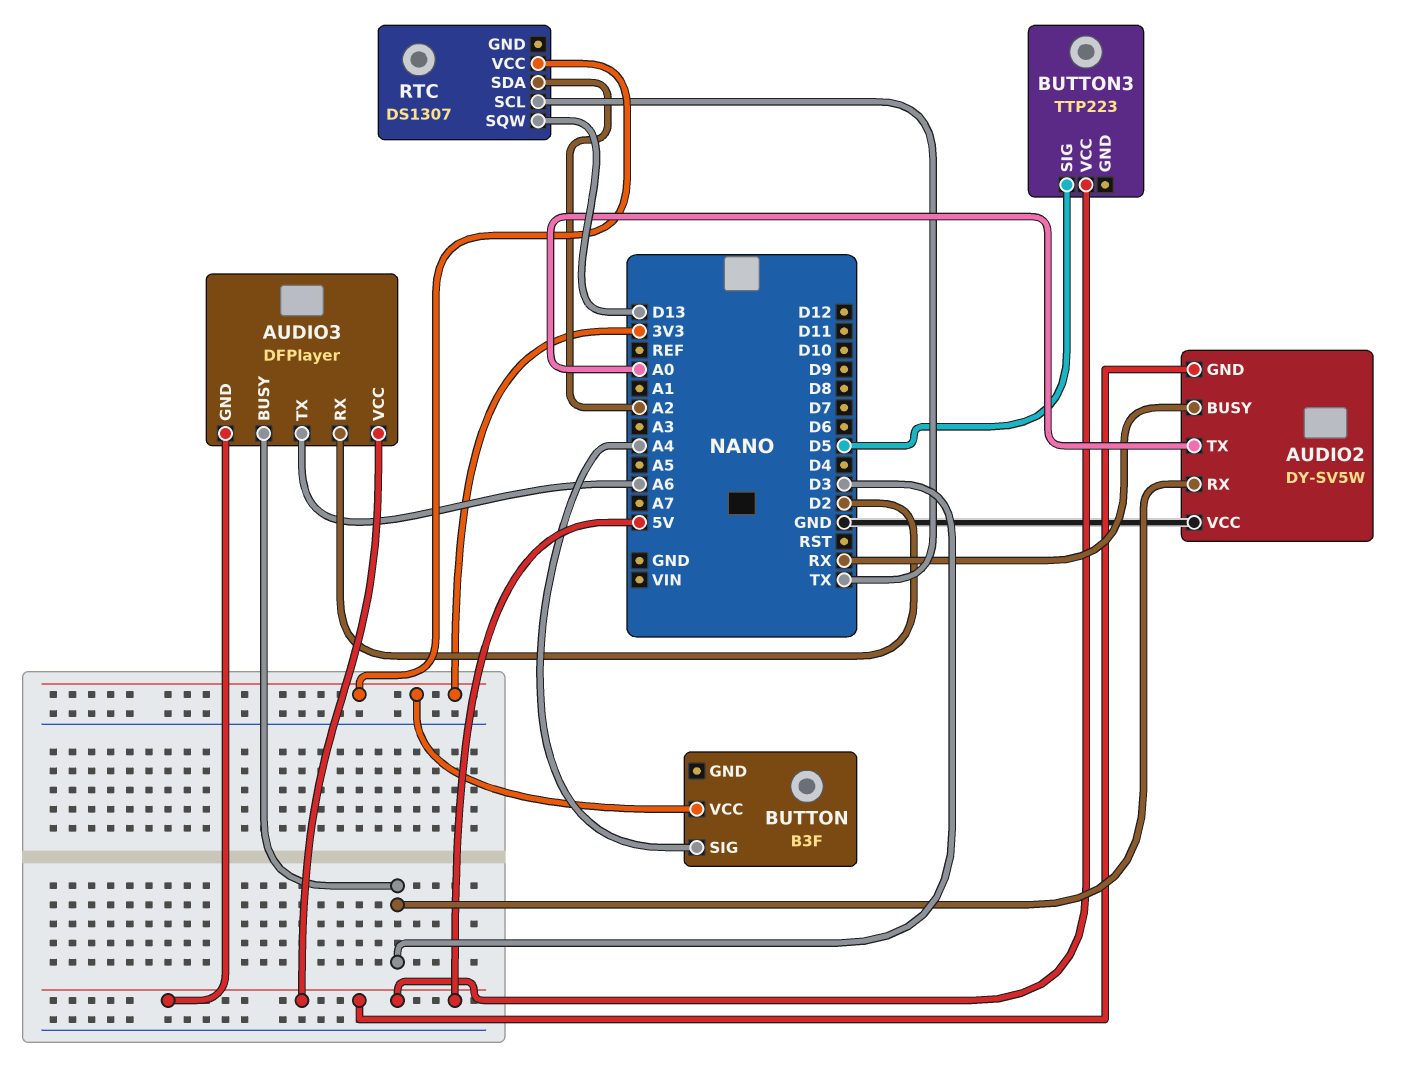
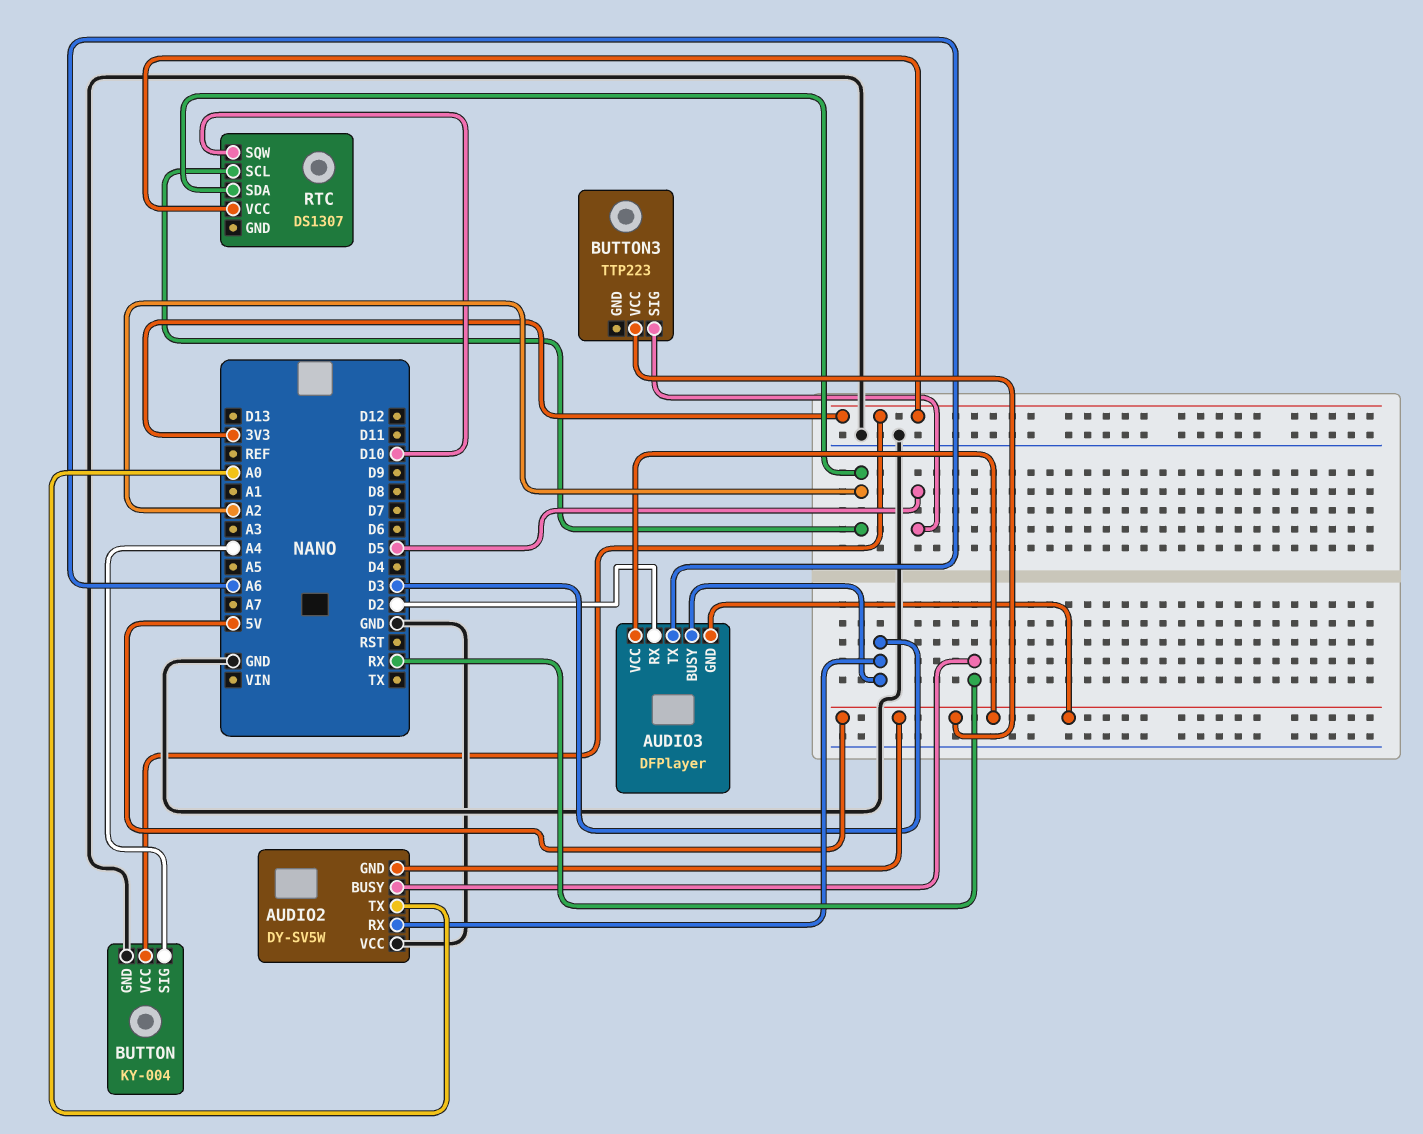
BUTTON: B3F -> KY-004
BUTTON pin GND: none -> GND
RTC pin SCL: TX -> A2
RTC pin SQW: D13 -> D10

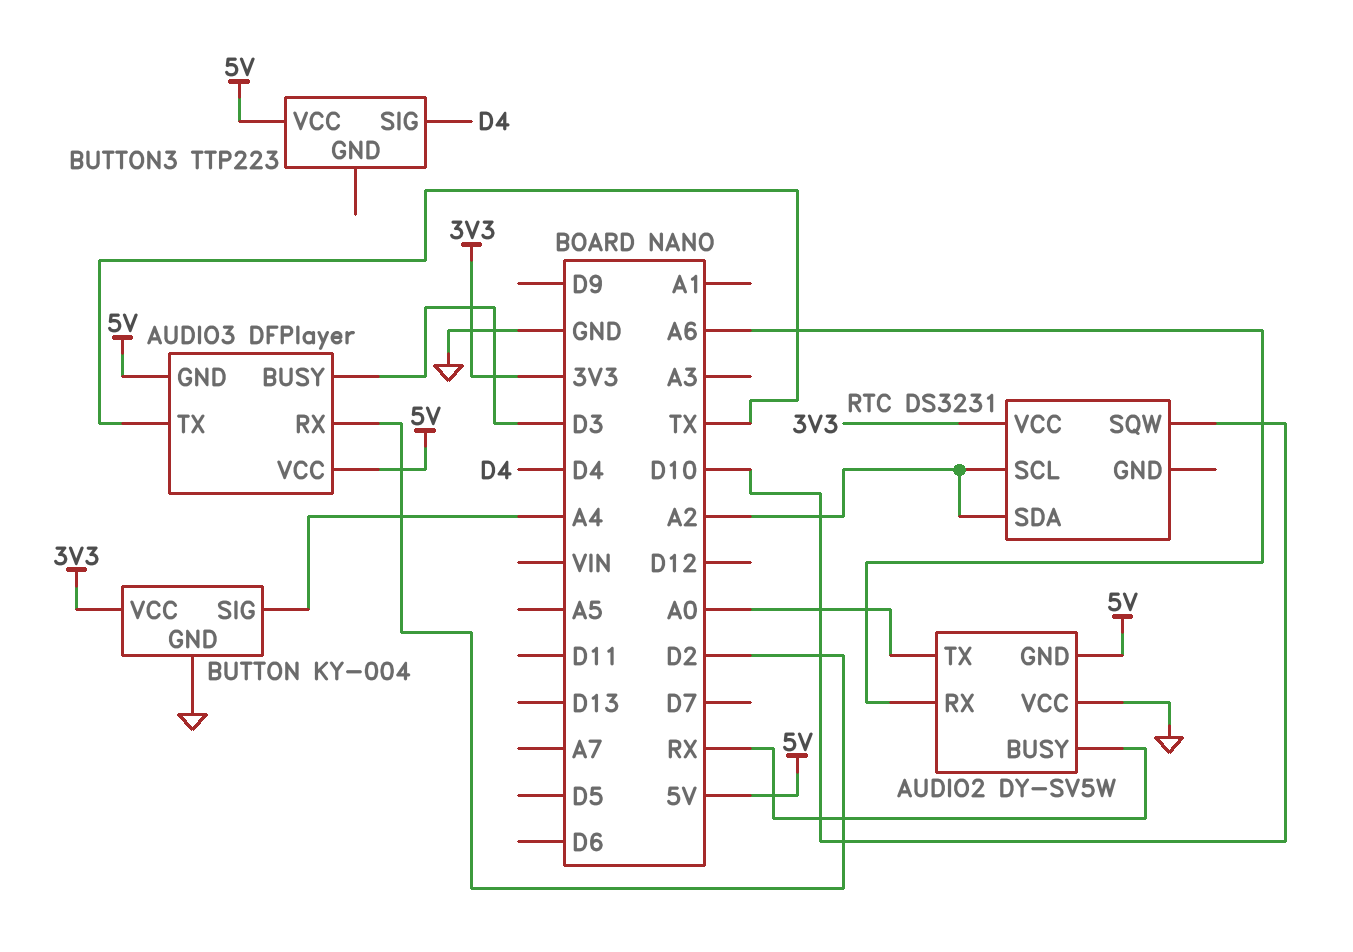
AUDIO2 pin RX: D3 -> A6
AUDIO3 pin TX: A6 -> TX
BUTTON3 pin SIG: D5 -> D4
RTC: DS1307 -> DS3231

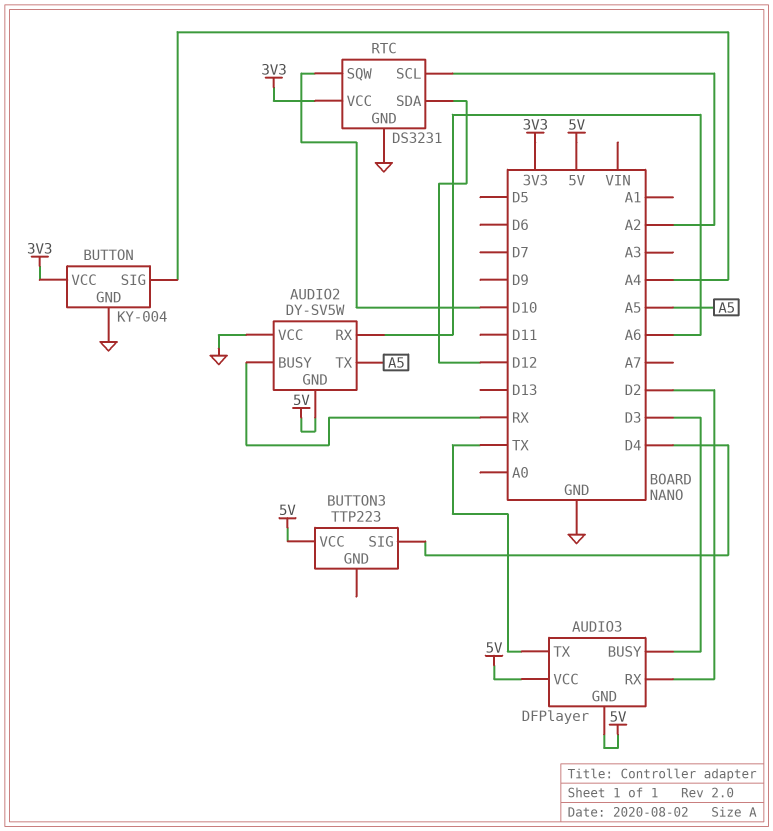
AUDIO2 pin TX: A0 -> A5
RTC pin GND: none -> GND
RTC pin SDA: A2 -> D12

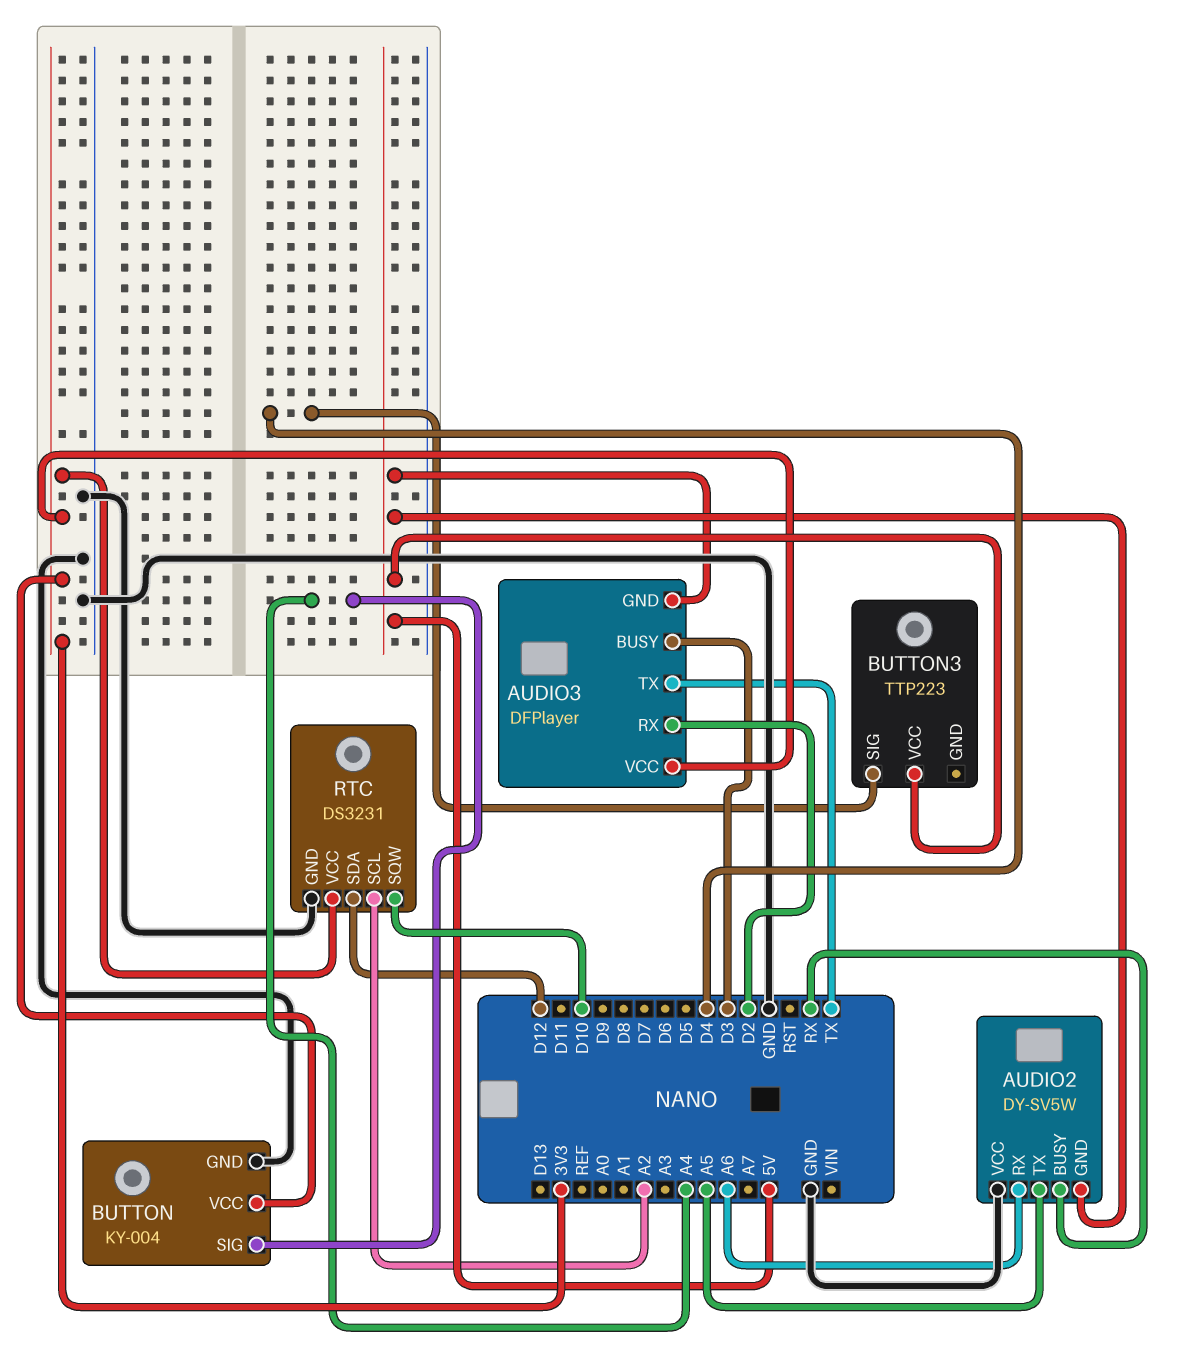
AUDIO3 pin VCC: 5V -> 3V3

